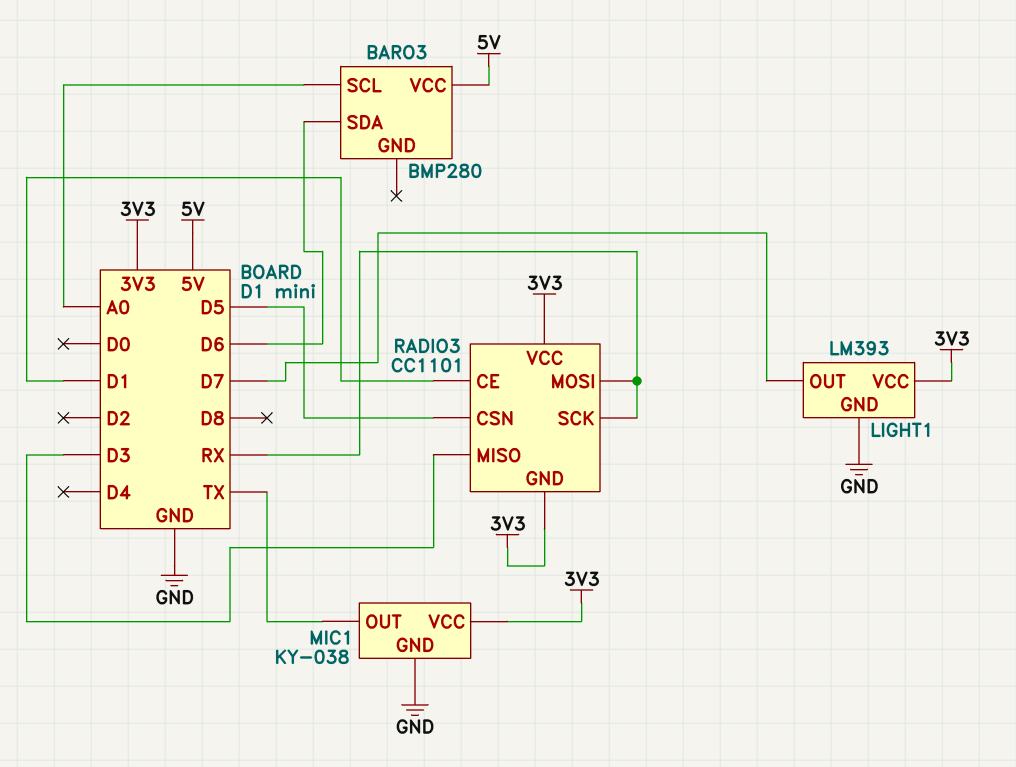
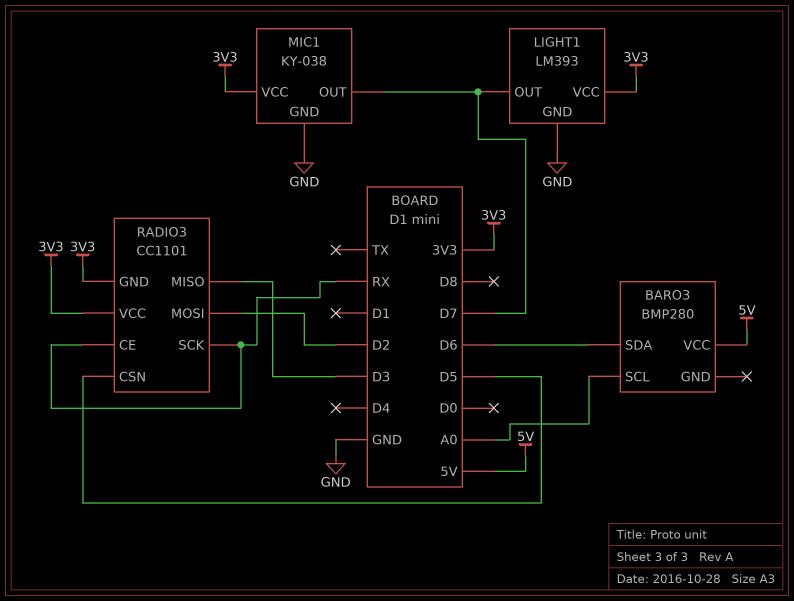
MIC1 pin OUT: TX -> D7
RADIO3 pin CE: D1 -> RX
RADIO3 pin MOSI: RX -> D2

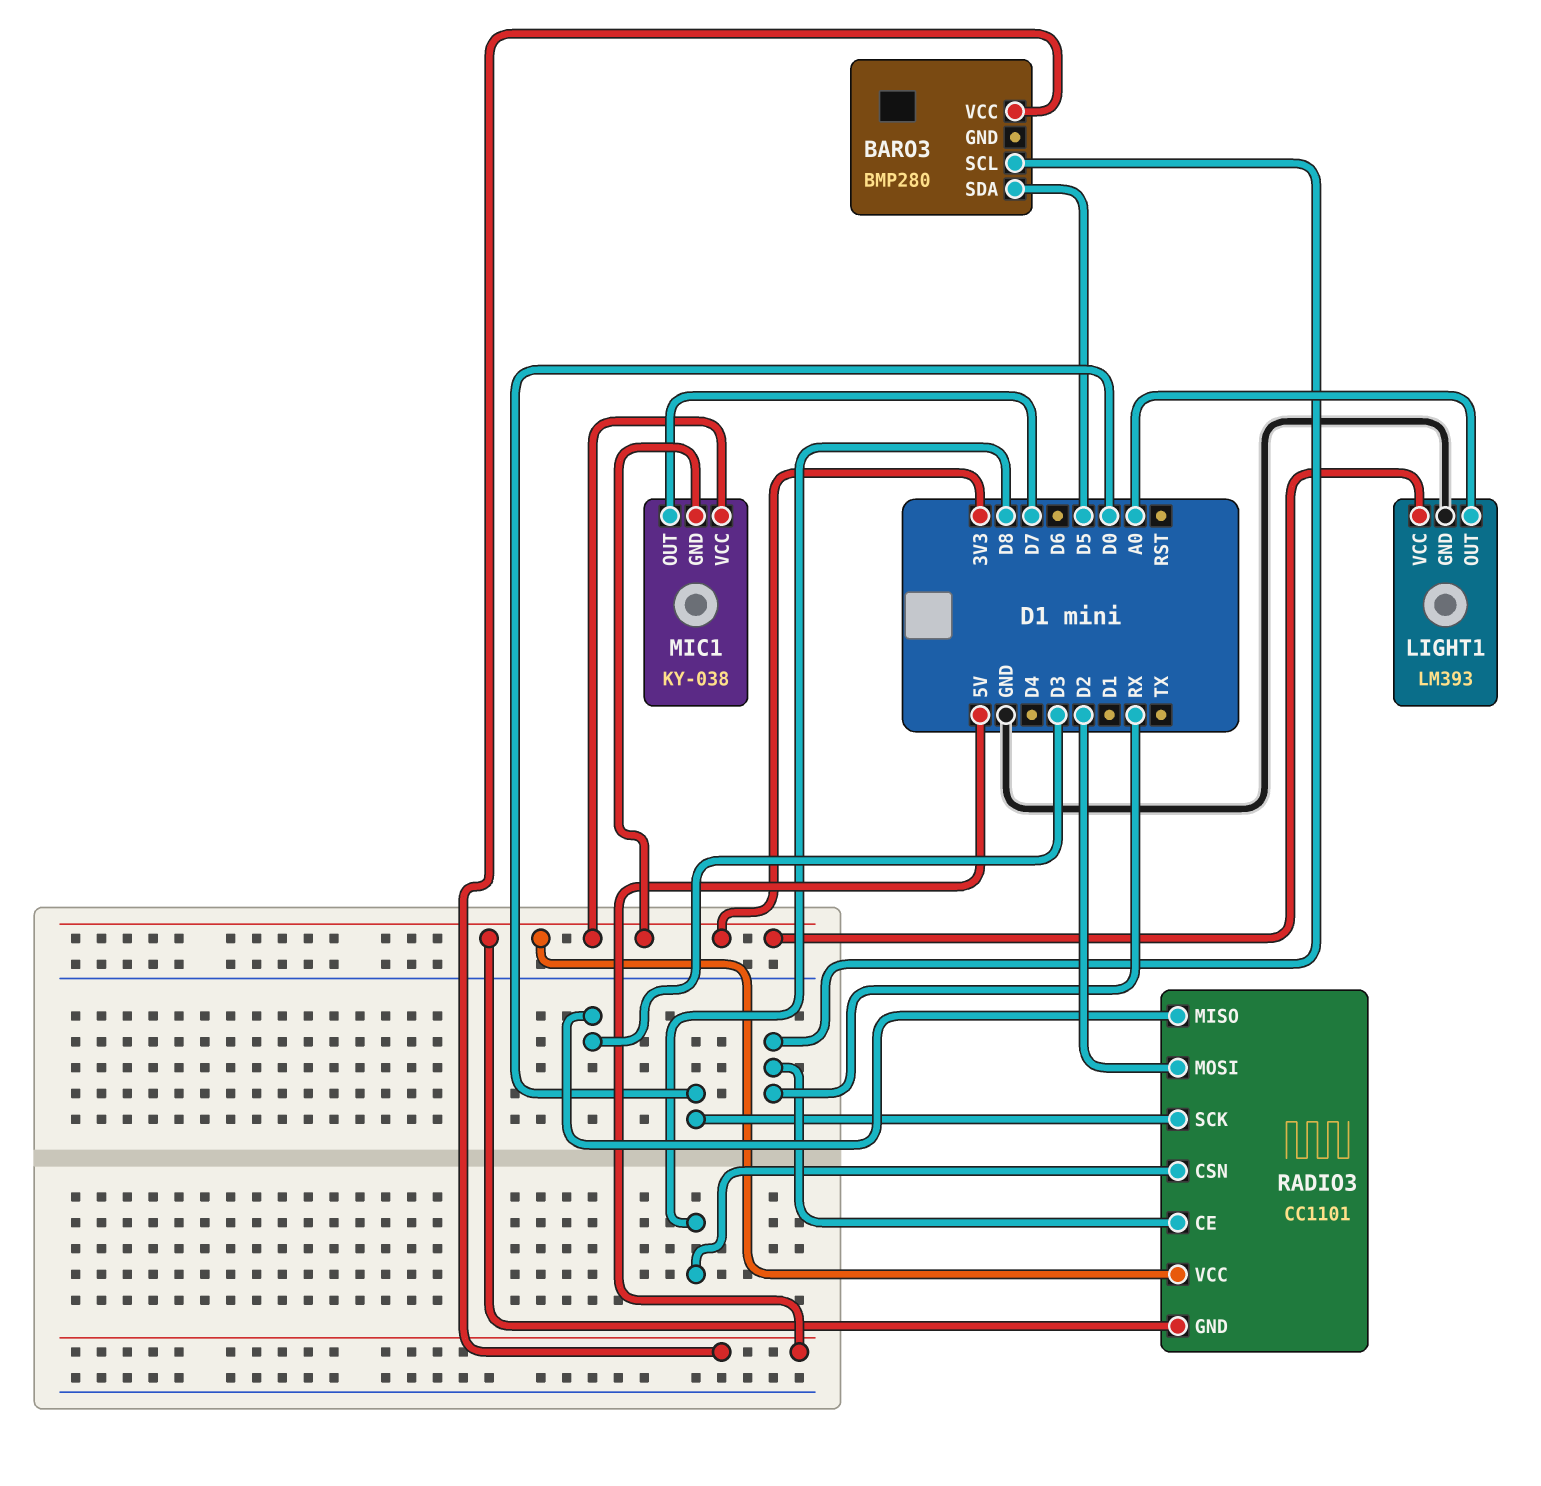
BARO3 pin SCL: A0 -> RX
BARO3 pin SDA: D6 -> D5
LIGHT1 pin OUT: D7 -> A0
MIC1 pin GND: GND -> 3V3
RADIO3 pin CSN: D5 -> D8
RADIO3 pin SCK: RX -> D0

